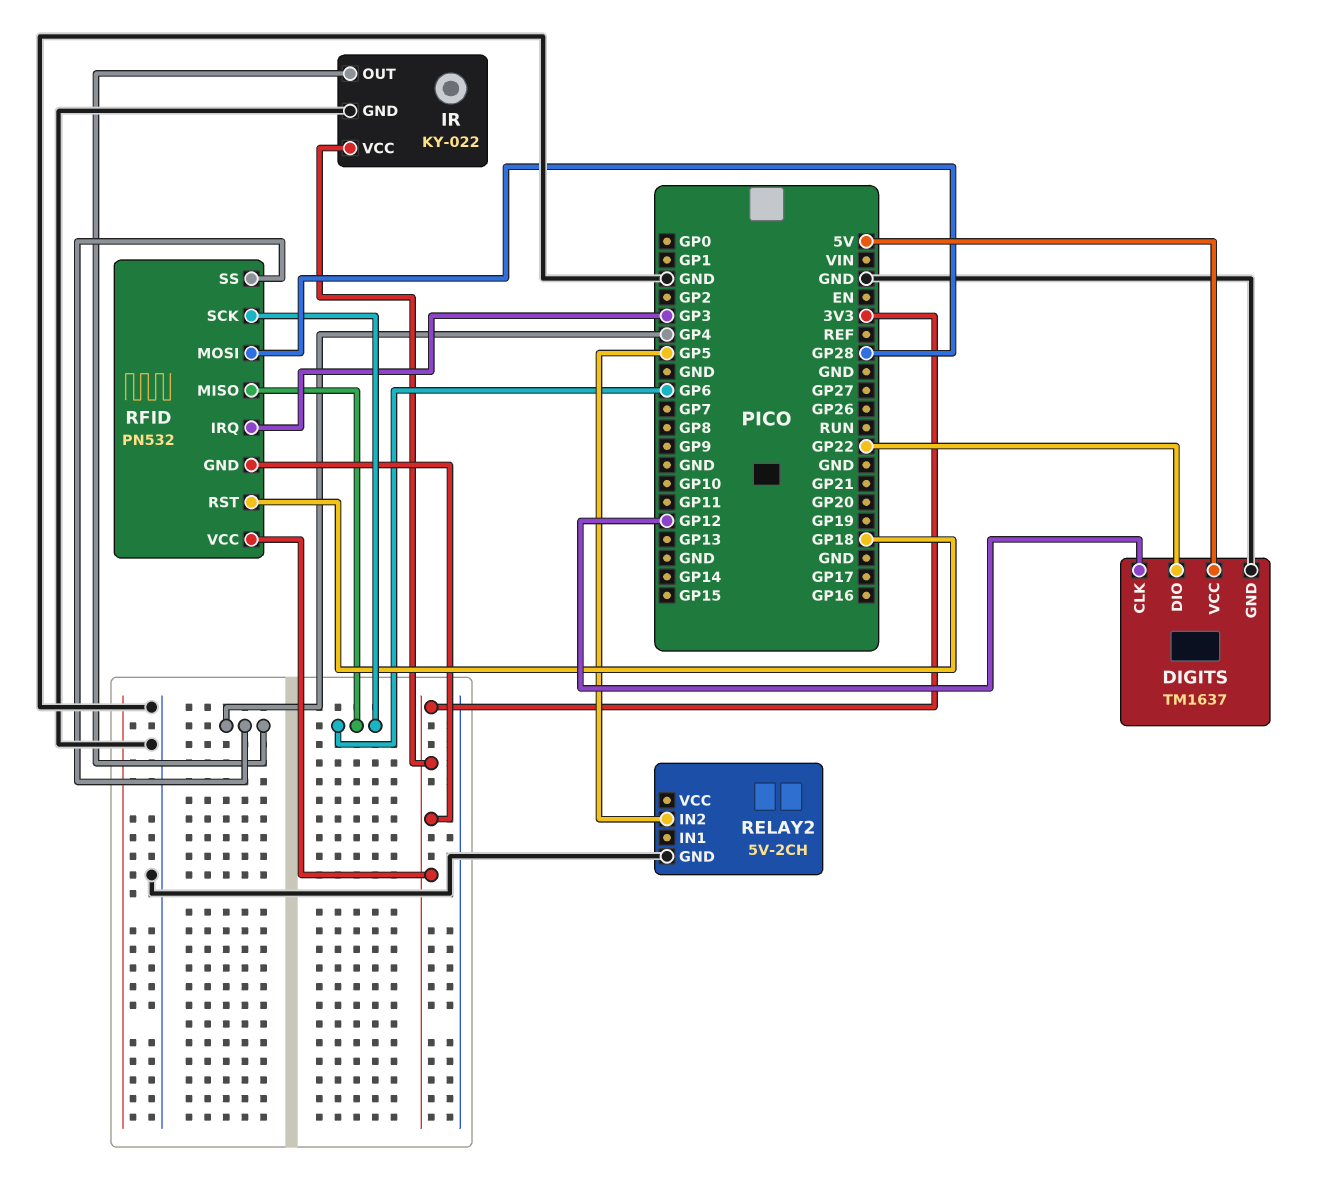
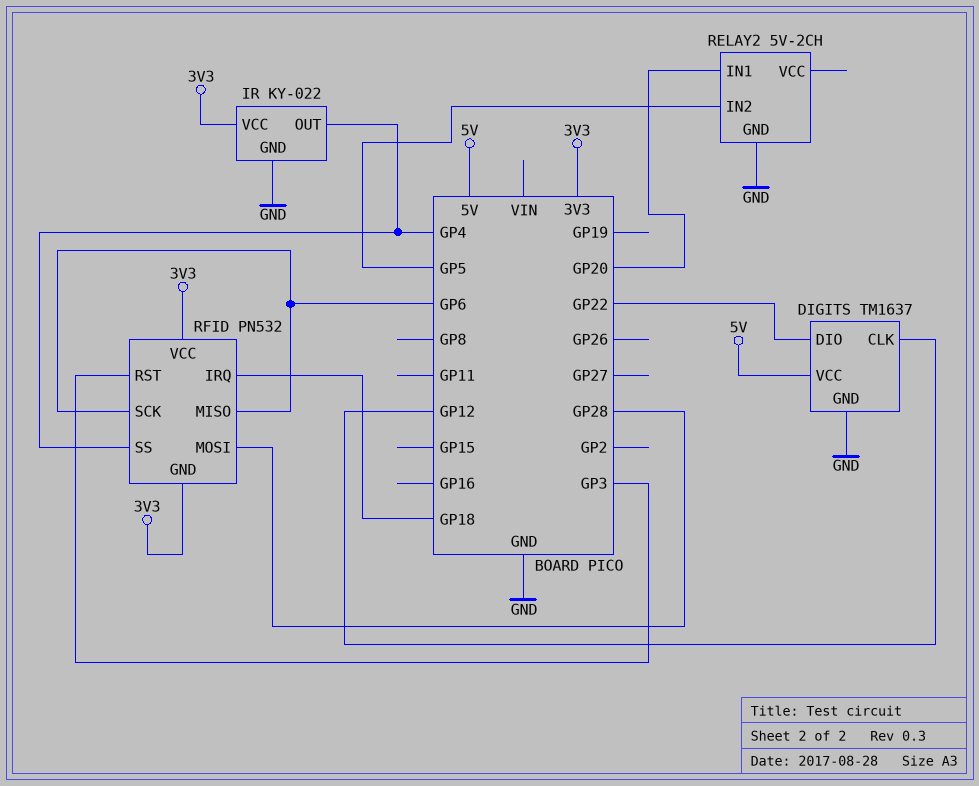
RELAY2 pin IN1: none -> GP20
RFID pin IRQ: GP3 -> GP18
RFID pin RST: GP18 -> GP3

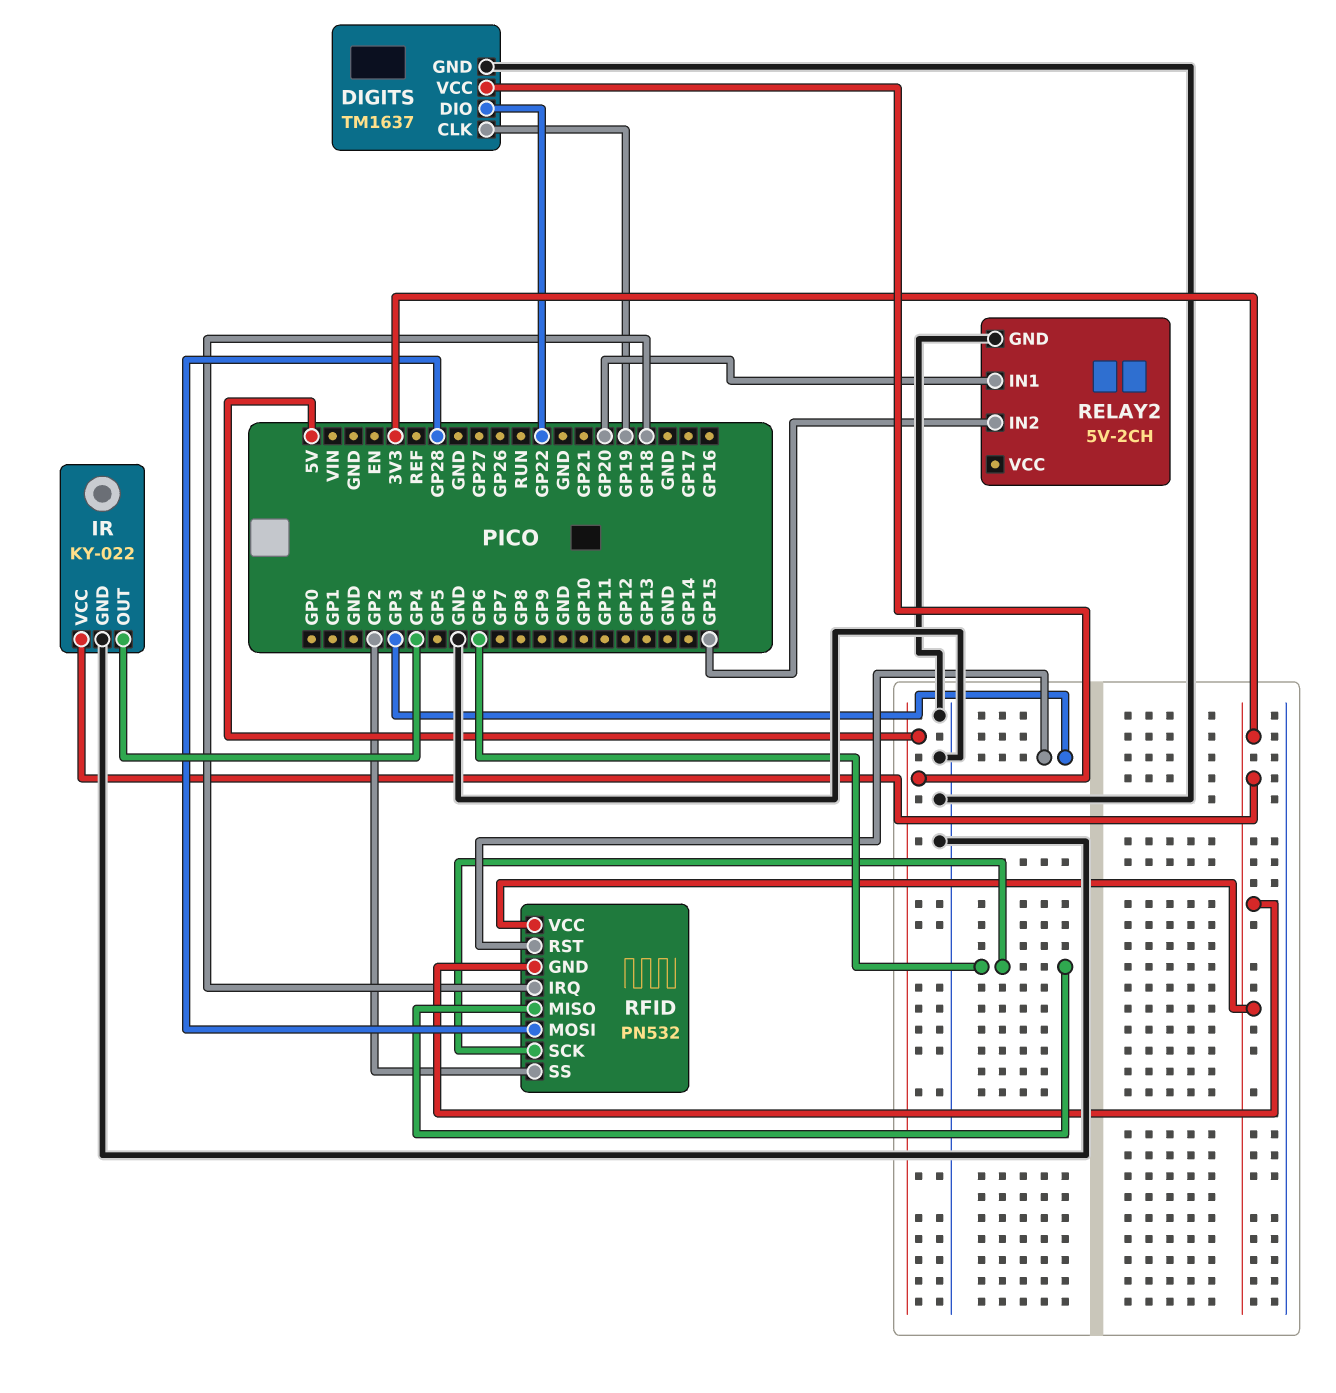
DIGITS pin CLK: GP12 -> GP19
RELAY2 pin IN2: GP5 -> GP15
RFID pin SS: GP4 -> GP2

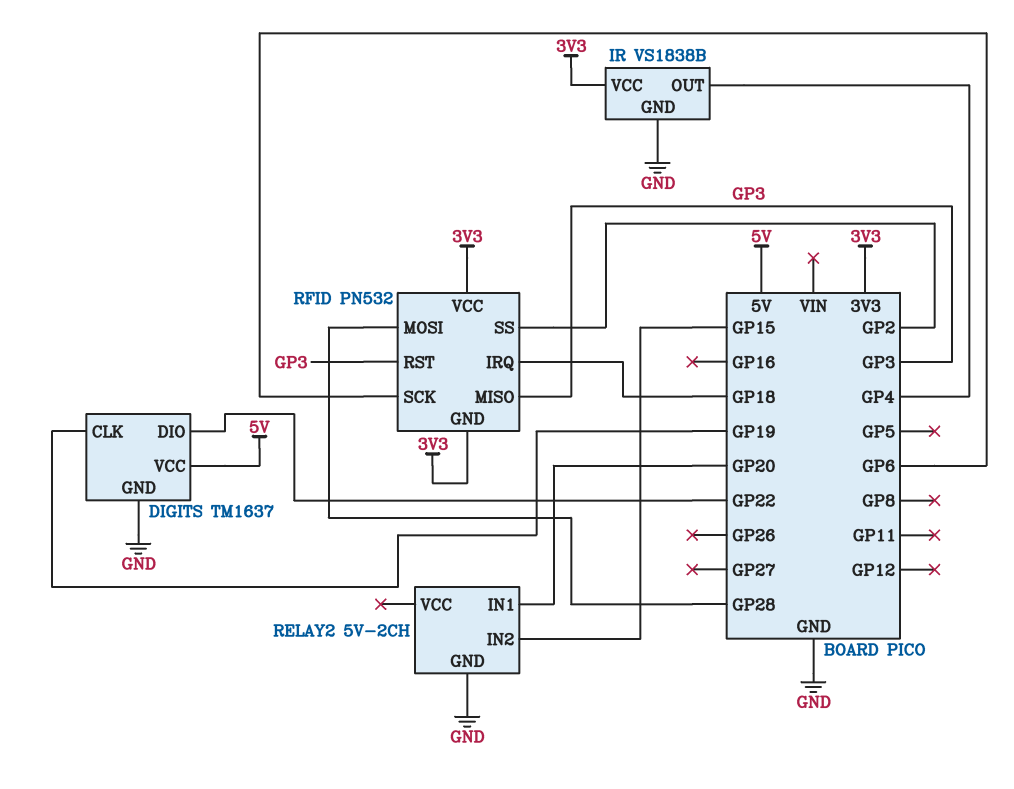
IR: KY-022 -> VS1838B
RFID pin MISO: GP6 -> GP3

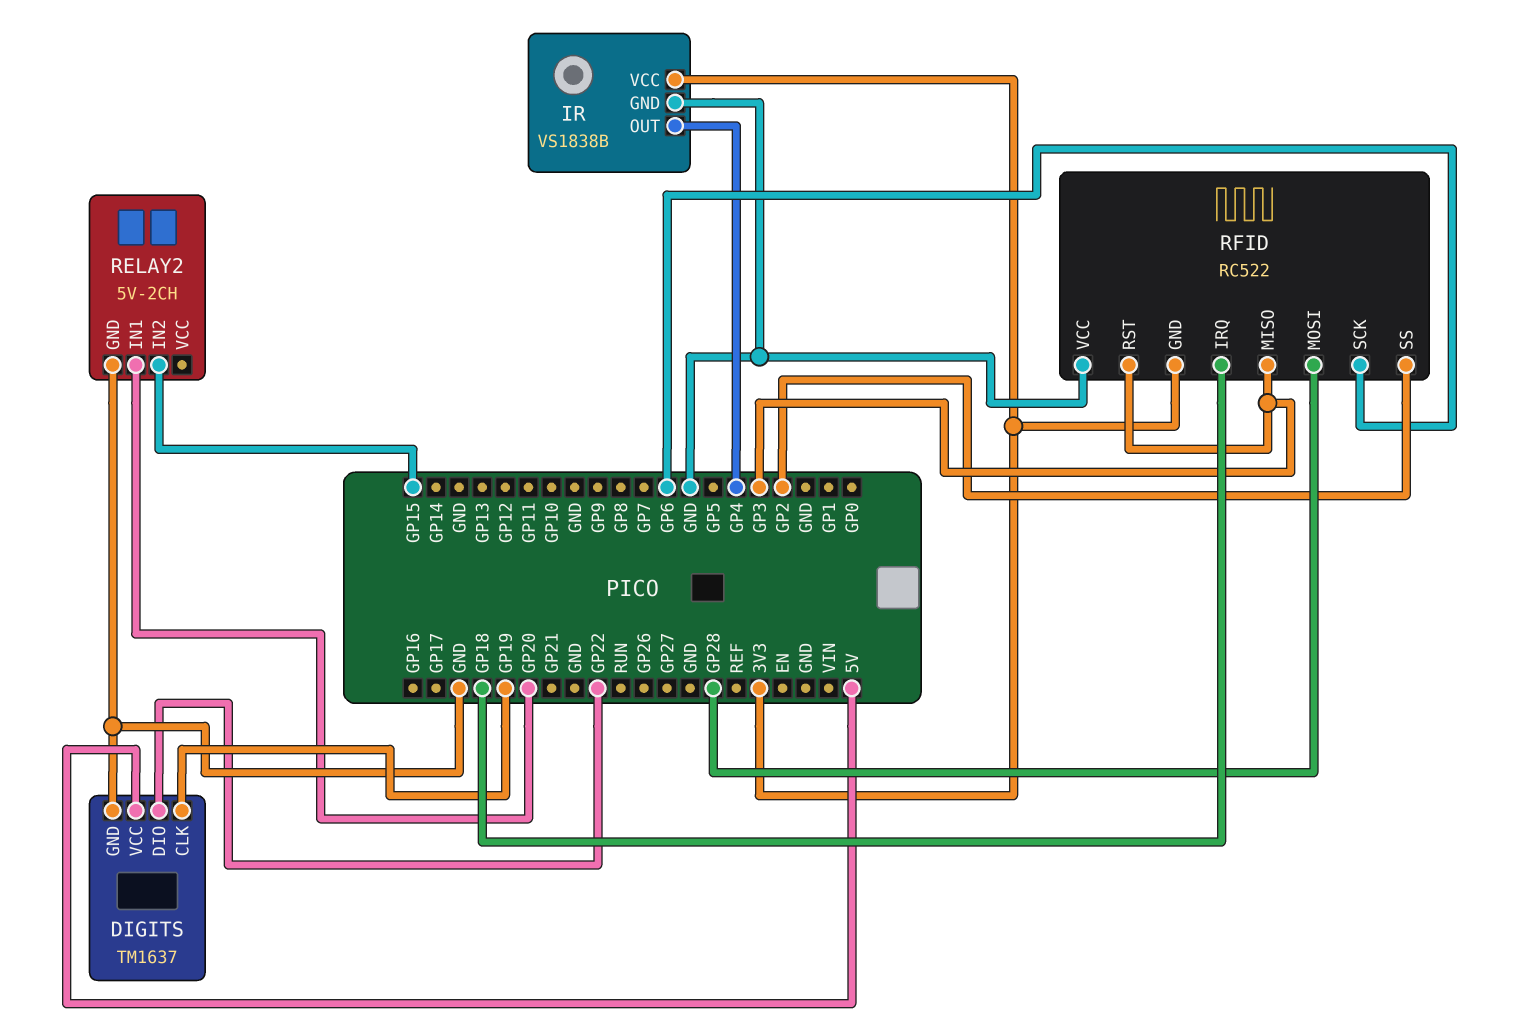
RFID: PN532 -> RC522
RFID pin VCC: 3V3 -> GND

